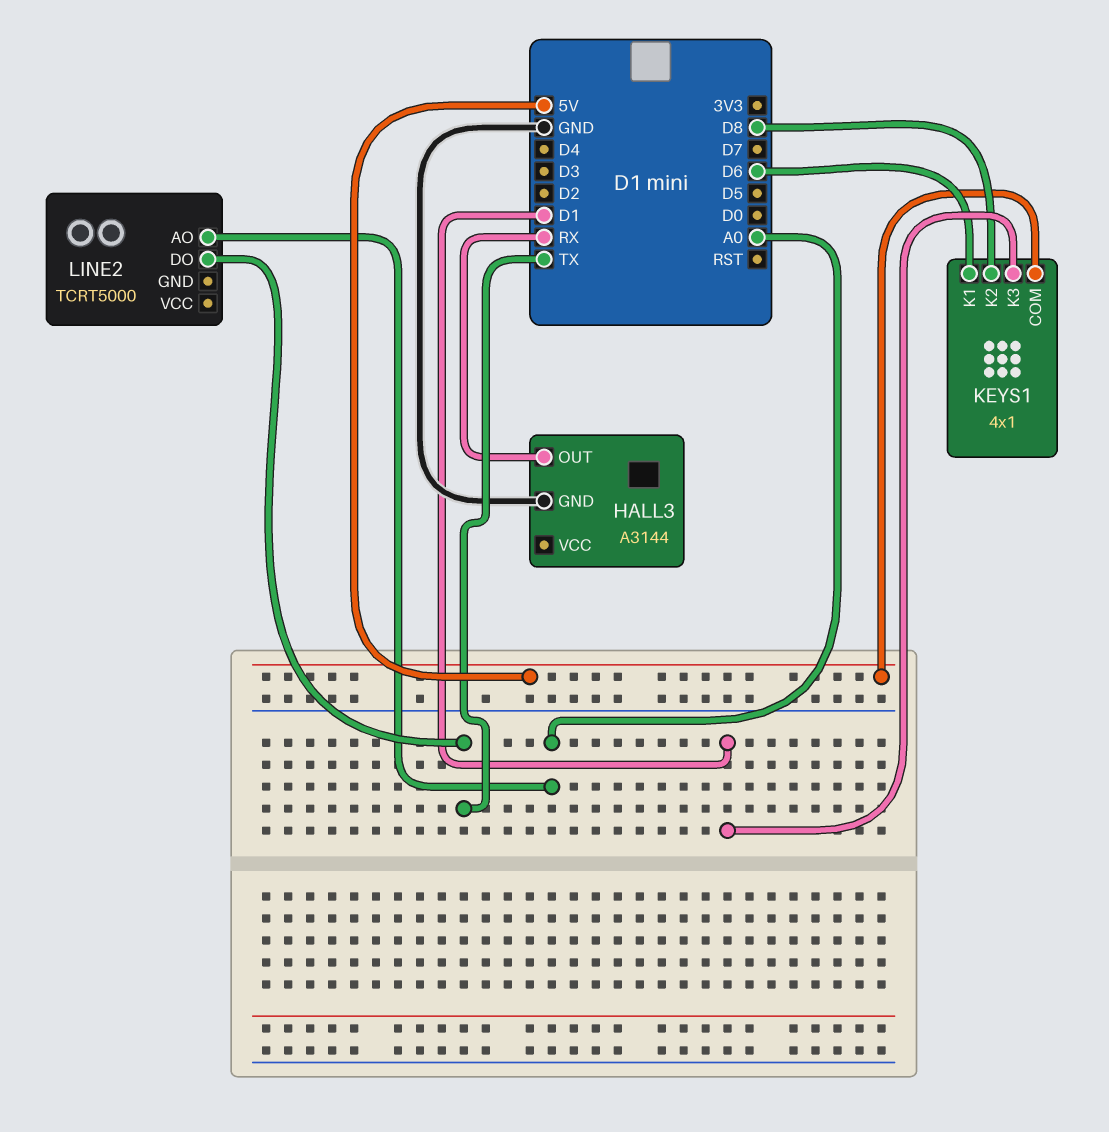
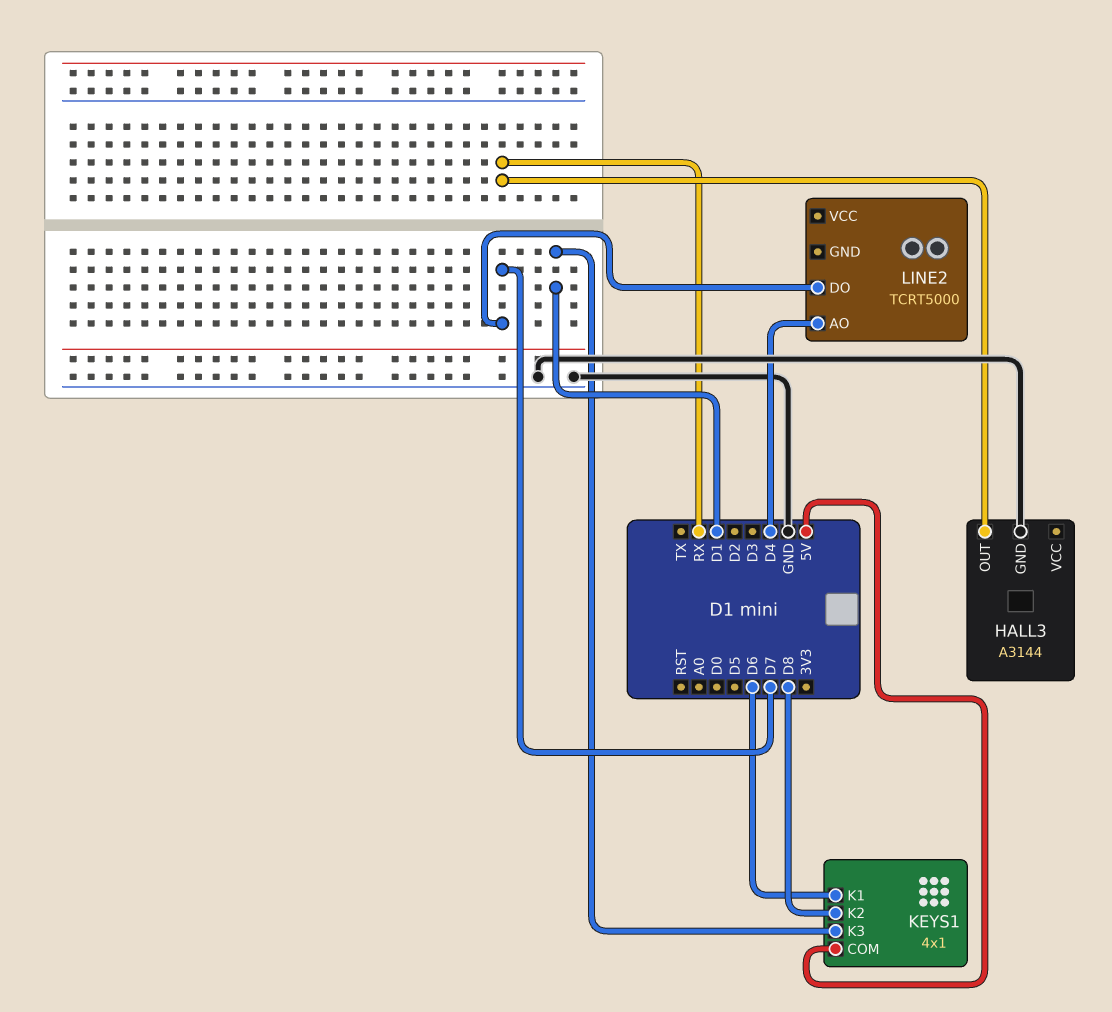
LINE2 pin AO: A0 -> D4
LINE2 pin DO: TX -> D7

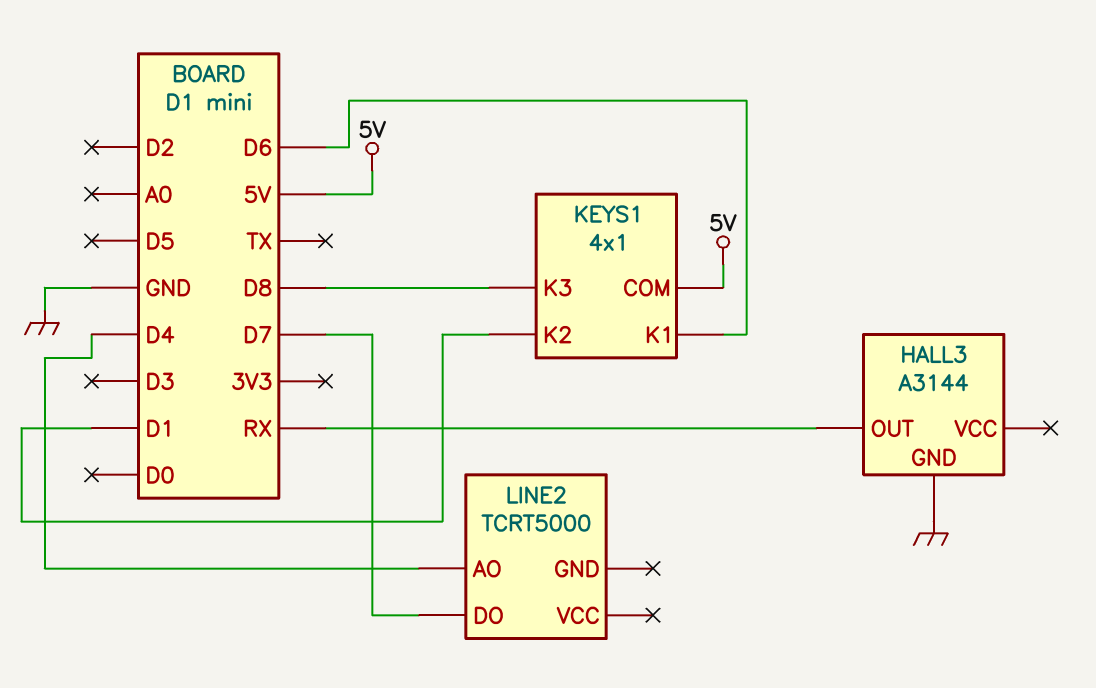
KEYS1 pin K2: D8 -> D1
KEYS1 pin K3: D1 -> D8

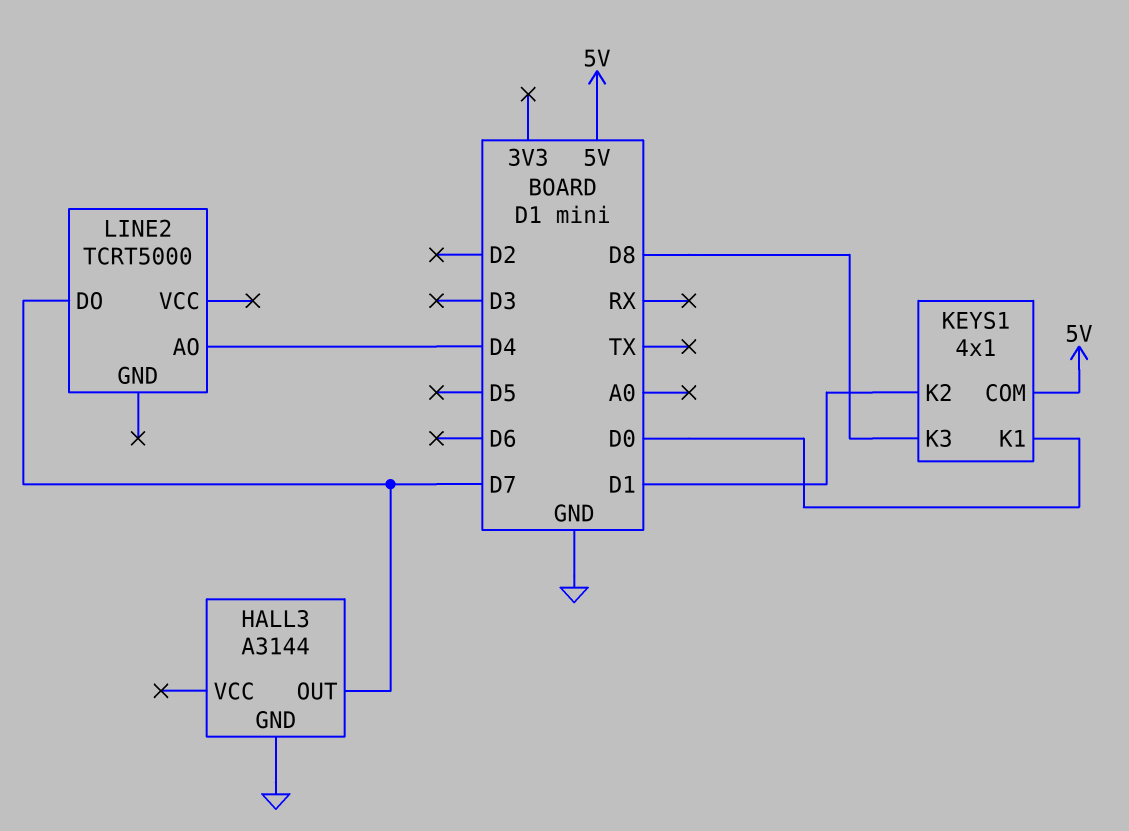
HALL3 pin OUT: RX -> D7
KEYS1 pin K1: D6 -> D0

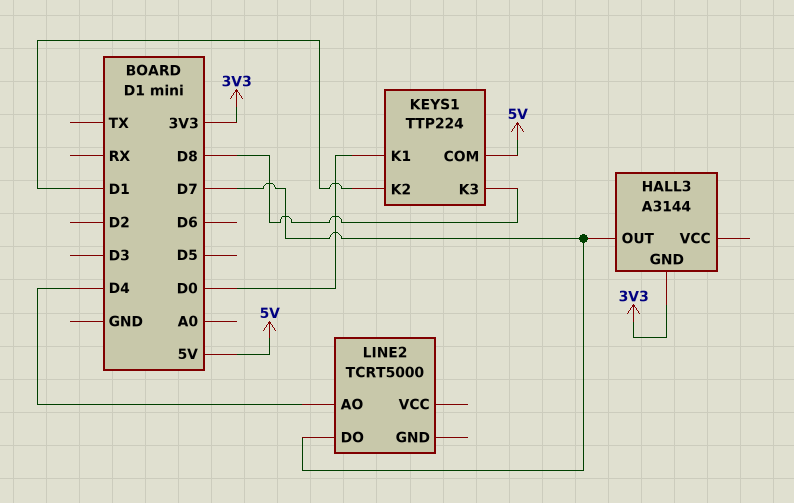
HALL3 pin GND: GND -> 3V3
KEYS1: 4x1 -> TTP224

